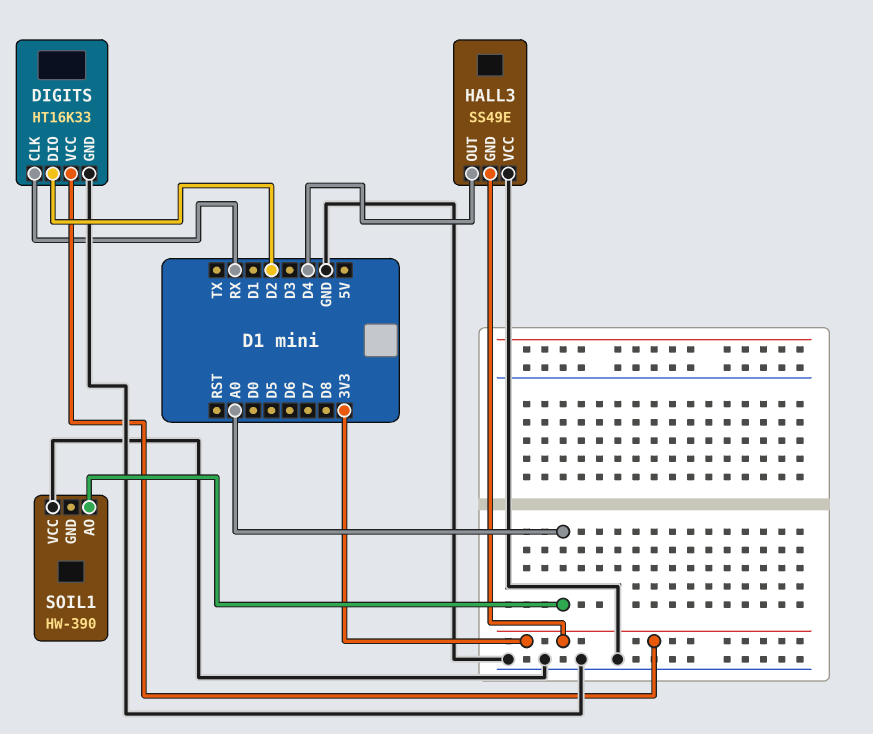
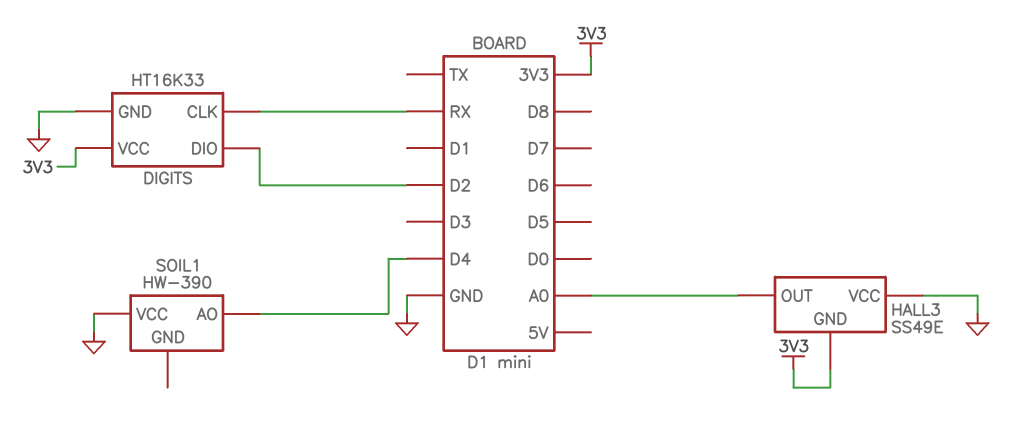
HALL3 pin OUT: D4 -> A0
SOIL1 pin AO: A0 -> D4

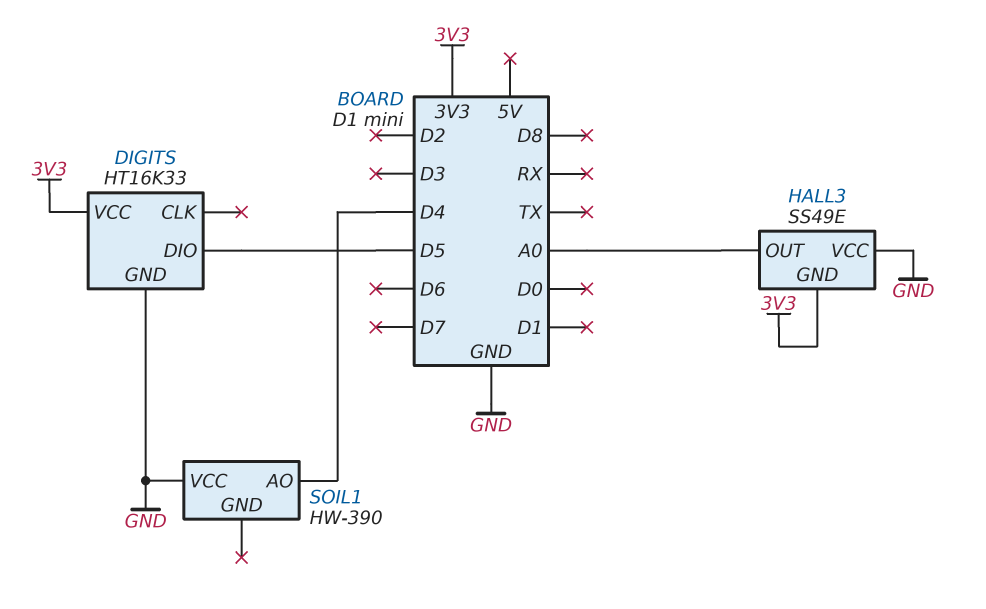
DIGITS pin CLK: RX -> none
DIGITS pin DIO: D2 -> D5

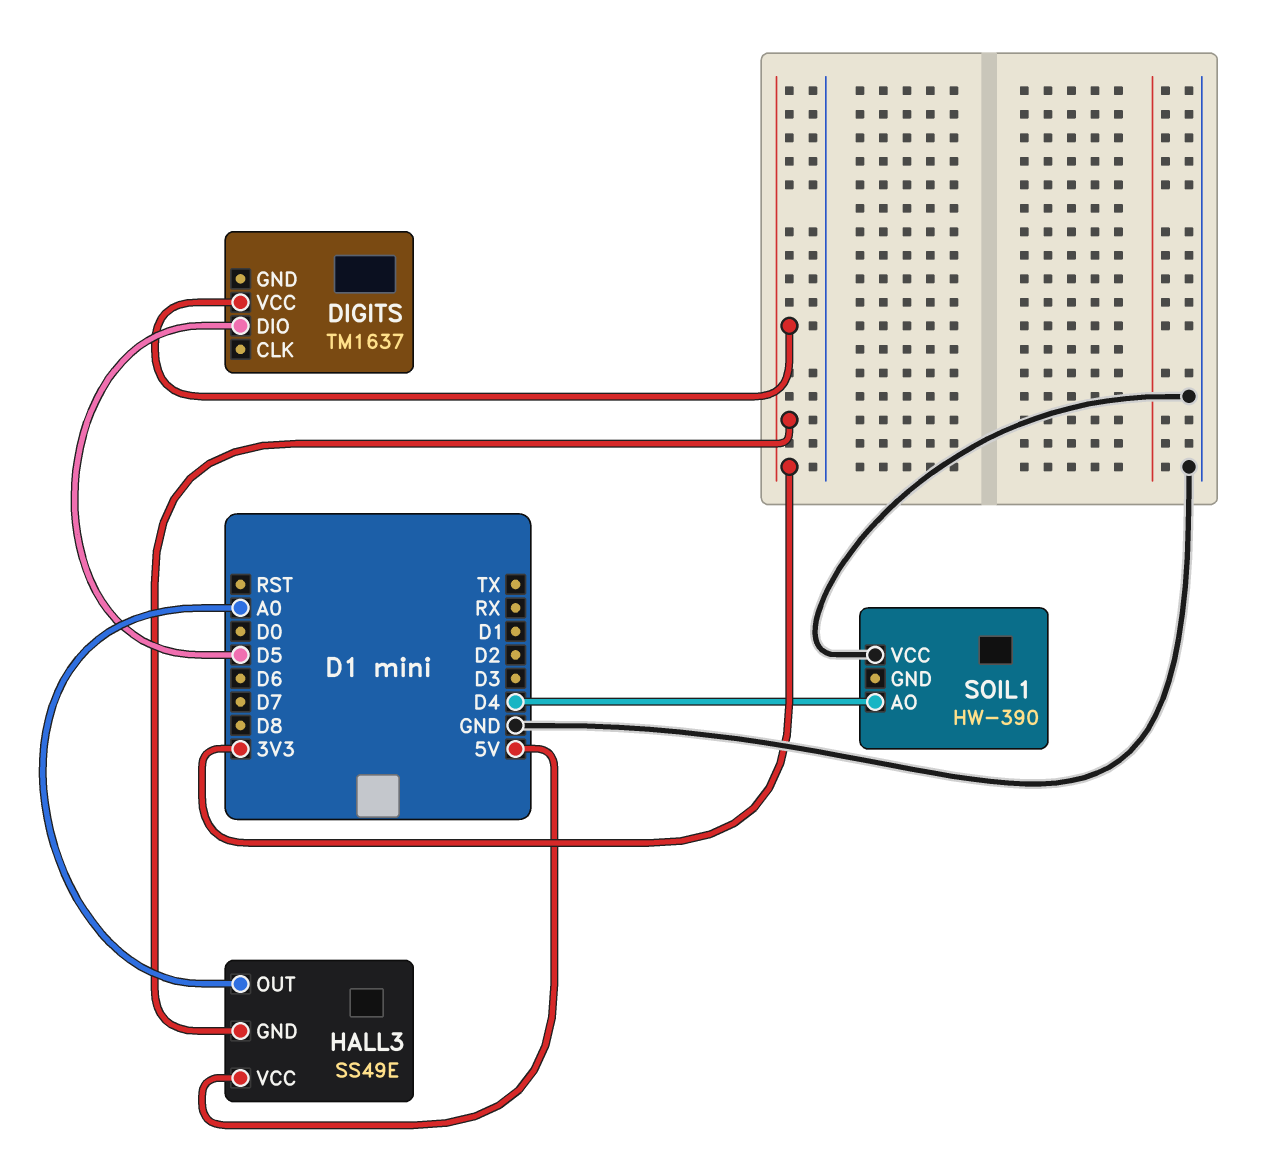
DIGITS: HT16K33 -> TM1637
DIGITS pin GND: GND -> none
HALL3 pin VCC: GND -> 5V

